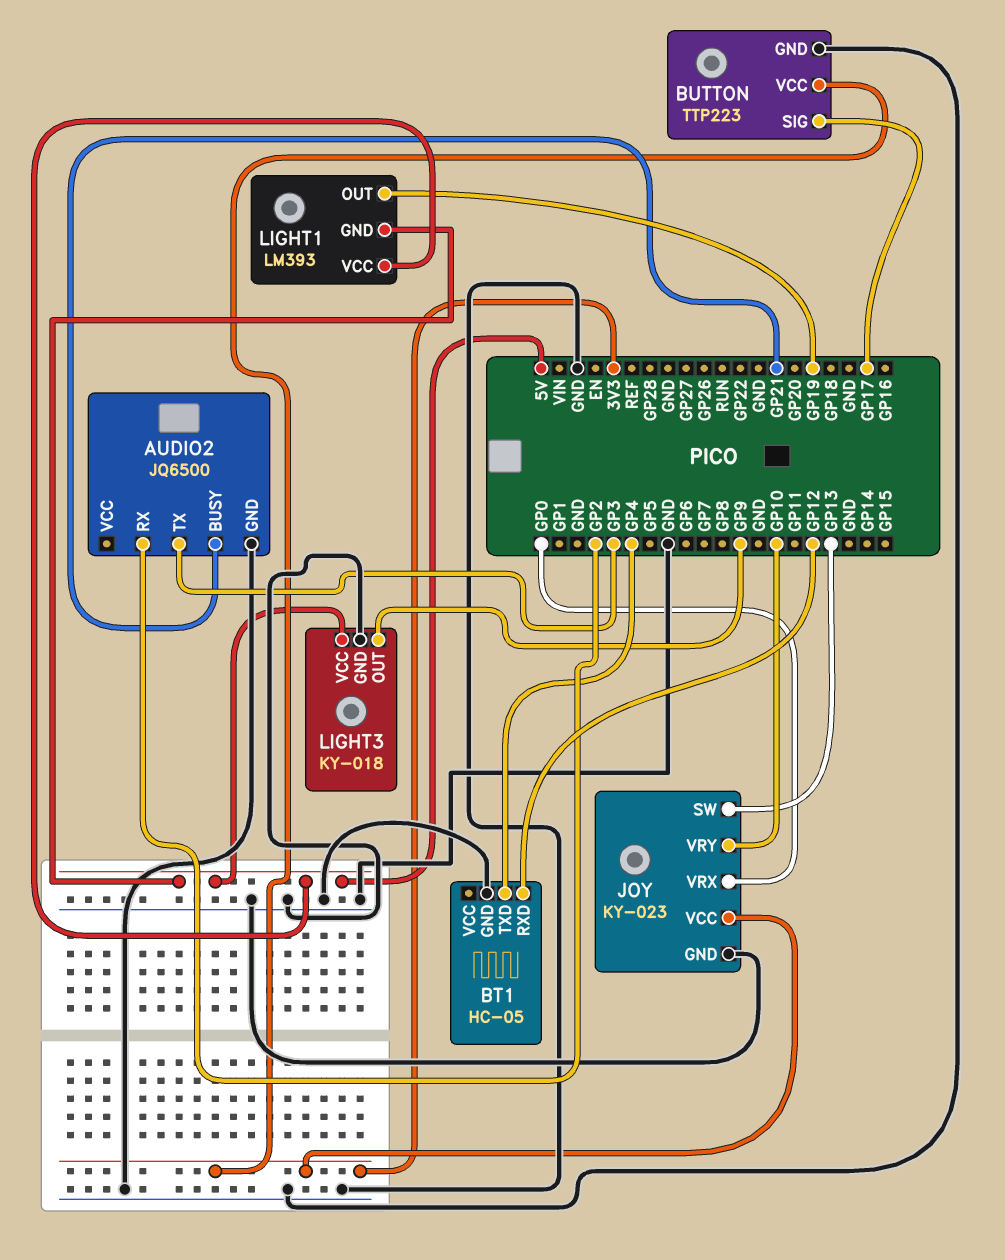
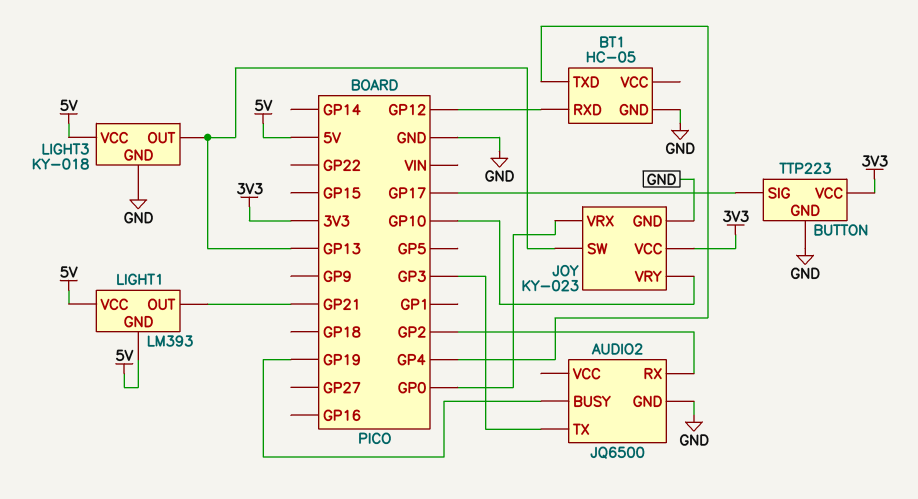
AUDIO2 pin BUSY: GP21 -> GP19
LIGHT1 pin OUT: GP19 -> GP21
LIGHT3 pin OUT: GP9 -> GP13

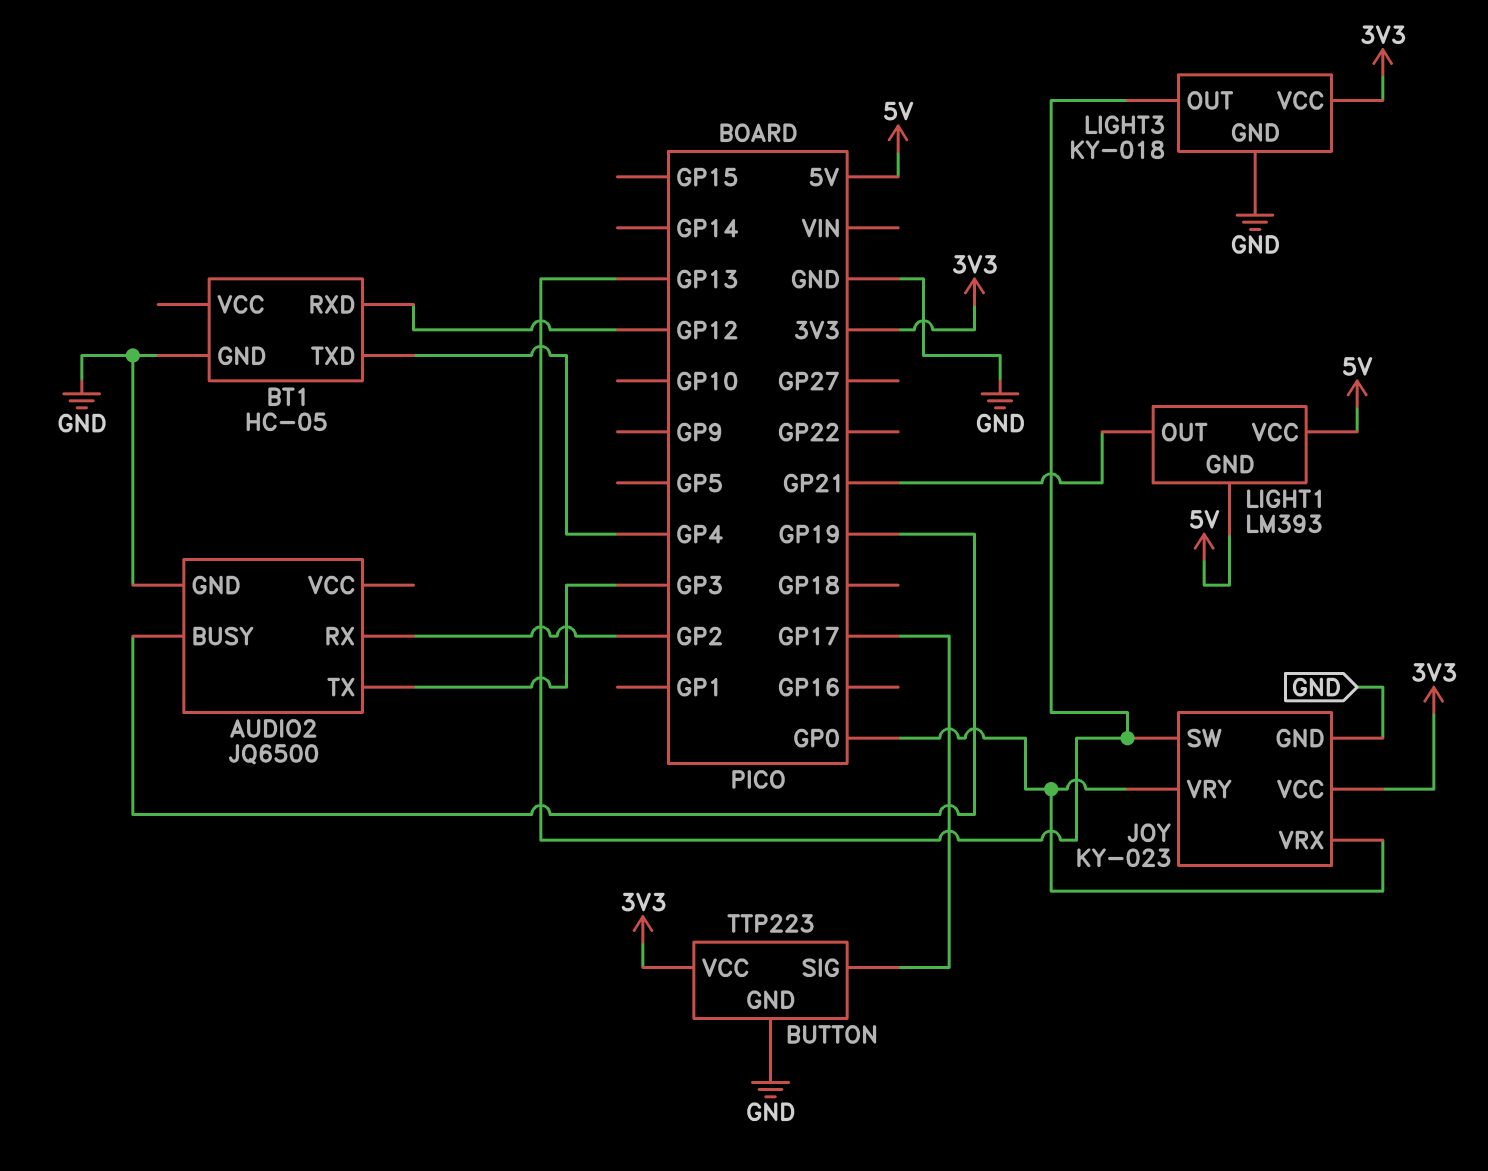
JOY pin VRY: GP10 -> GP0
LIGHT3 pin VCC: 5V -> 3V3

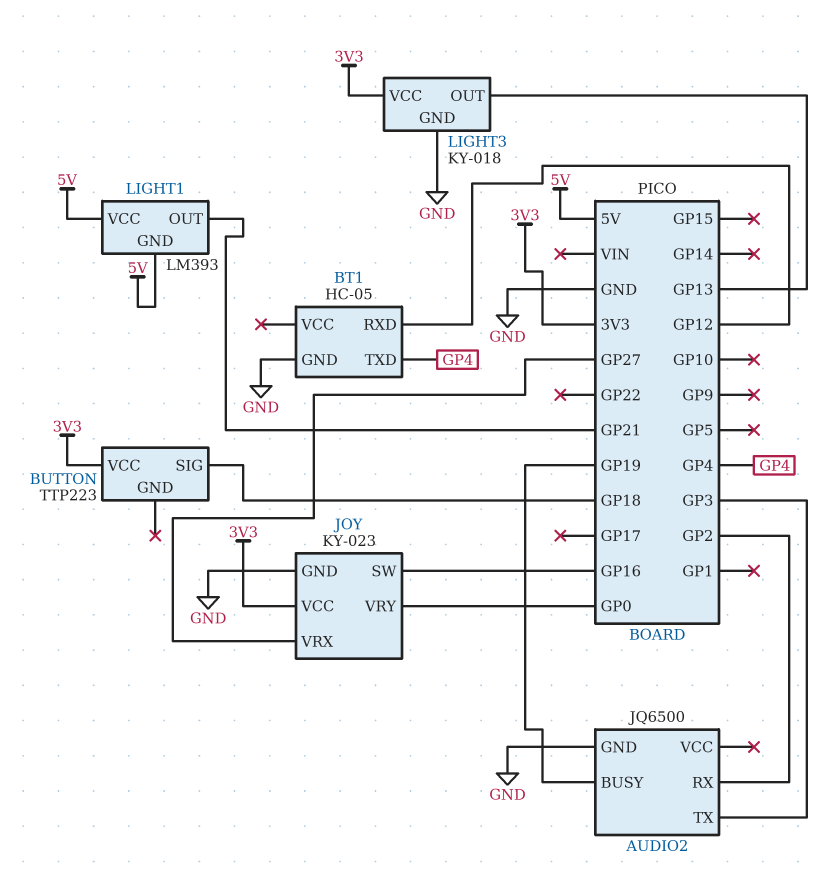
BUTTON pin GND: GND -> none
BUTTON pin SIG: GP17 -> GP18
JOY pin SW: GP13 -> GP16
JOY pin VRX: GP0 -> GP27

